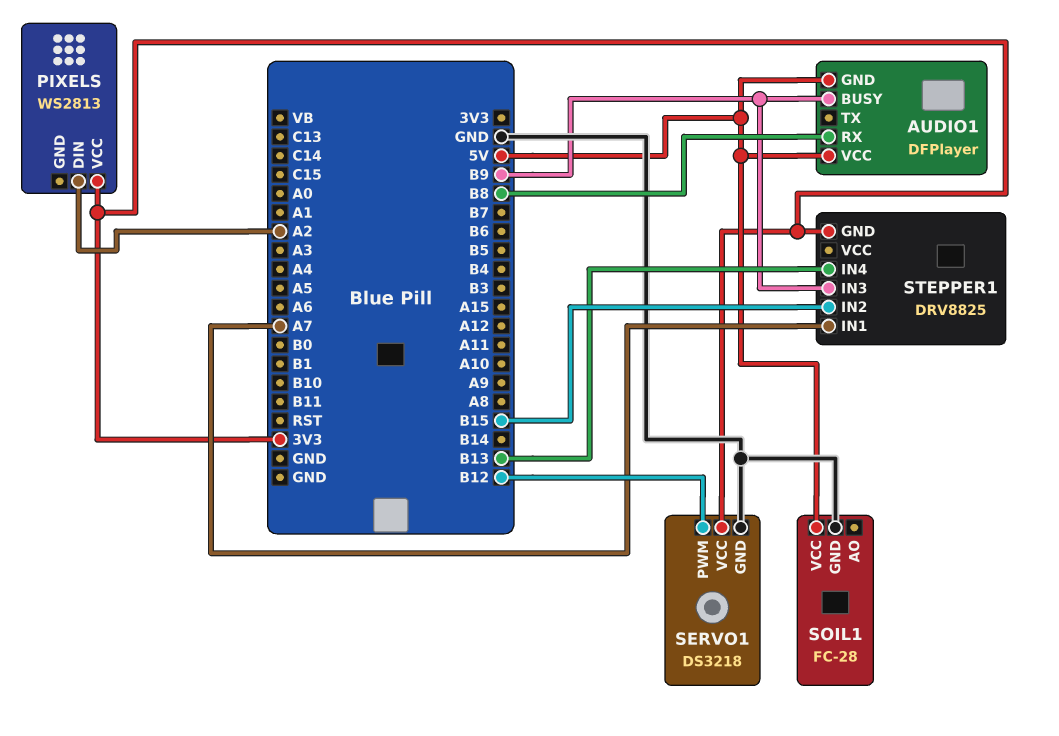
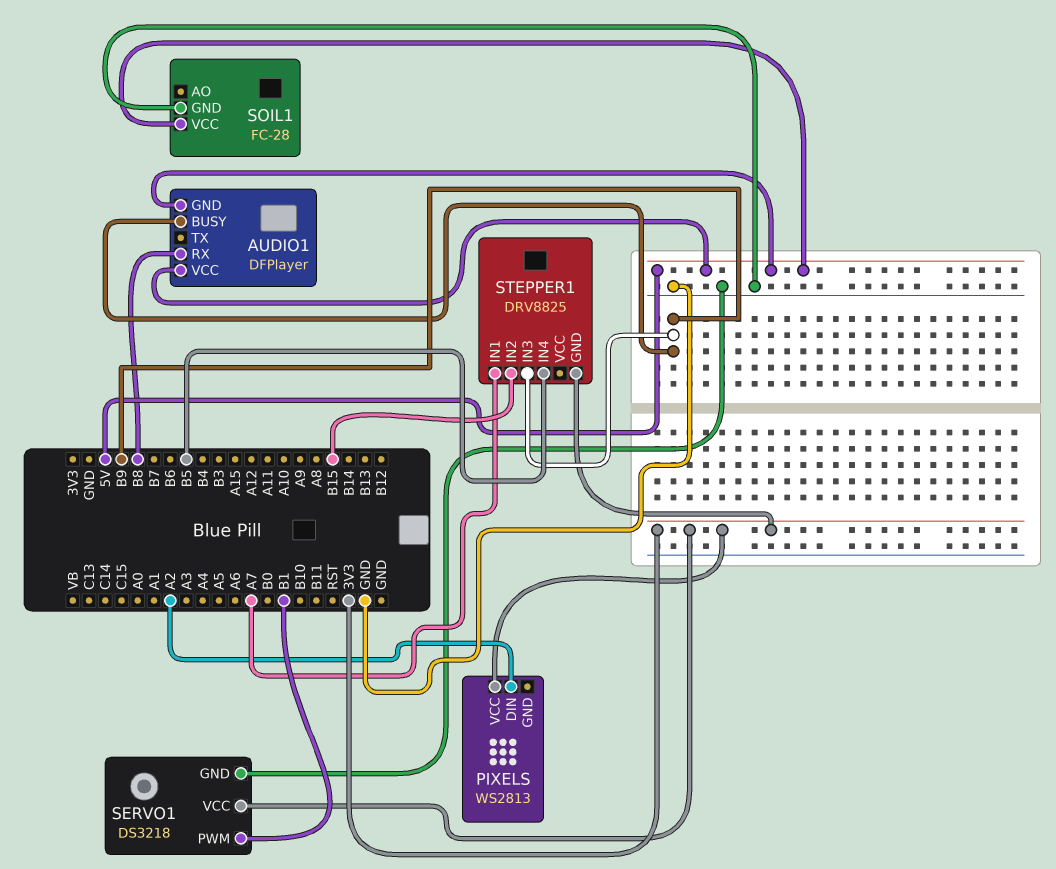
SERVO1 pin PWM: B12 -> B1
STEPPER1 pin IN4: B13 -> B5

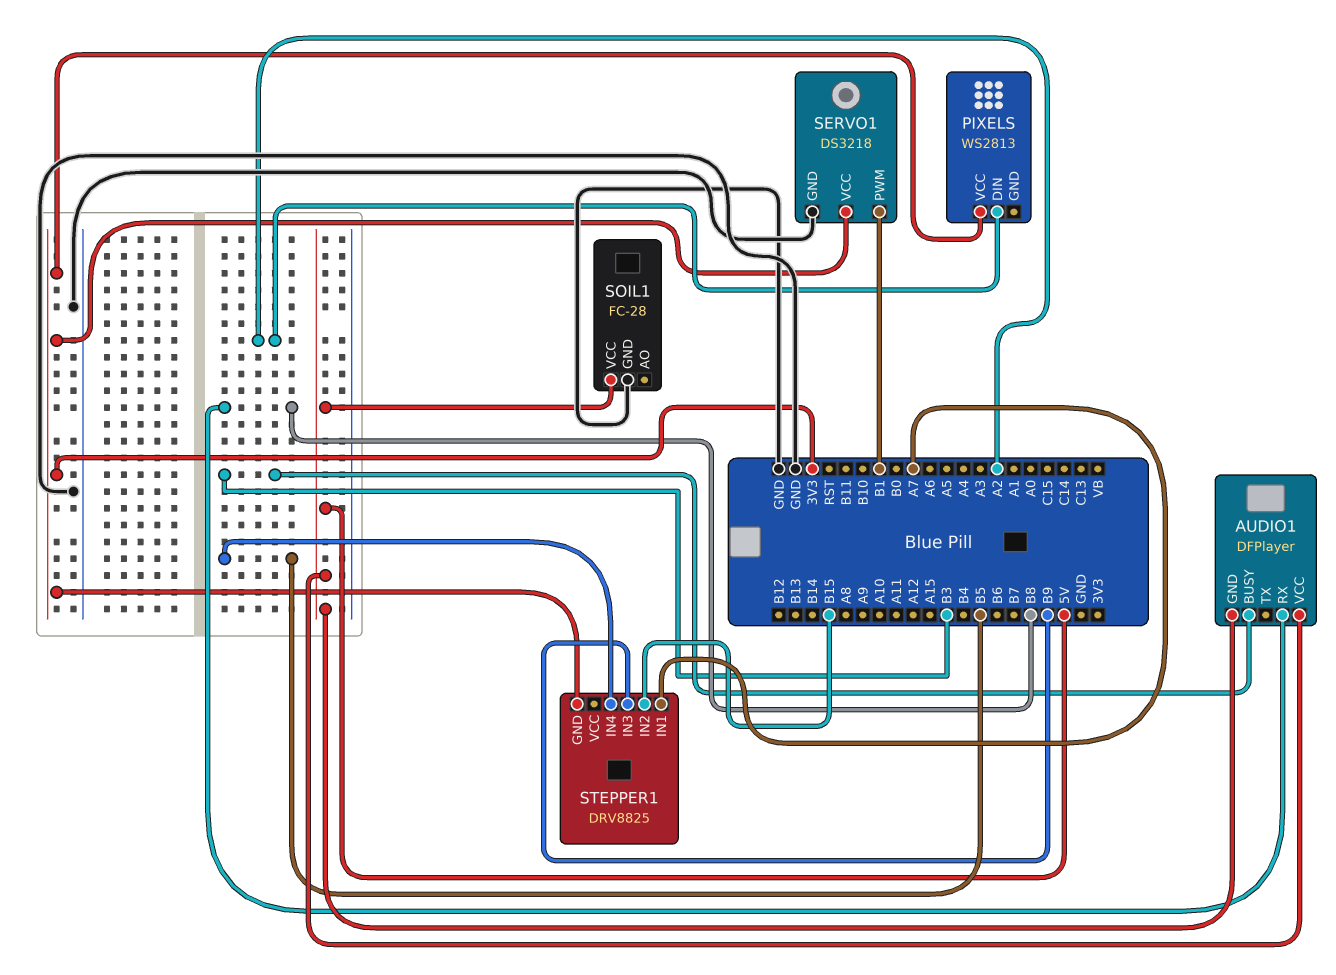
AUDIO1 pin BUSY: B9 -> B3

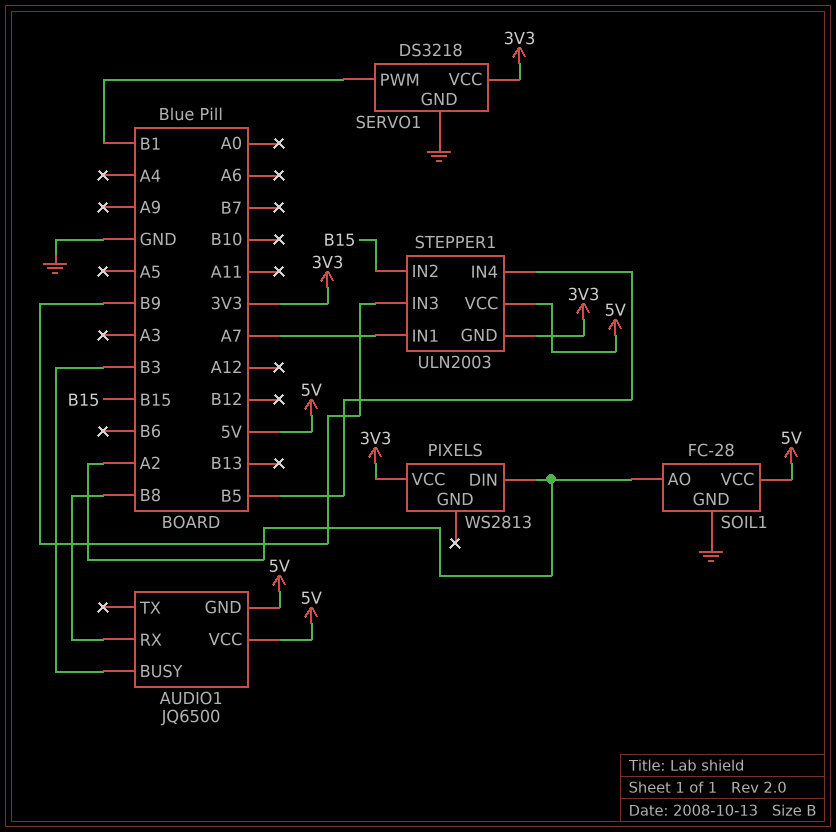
AUDIO1: DFPlayer -> JQ6500
SOIL1 pin AO: none -> A2
STEPPER1: DRV8825 -> ULN2003
STEPPER1 pin VCC: none -> 5V

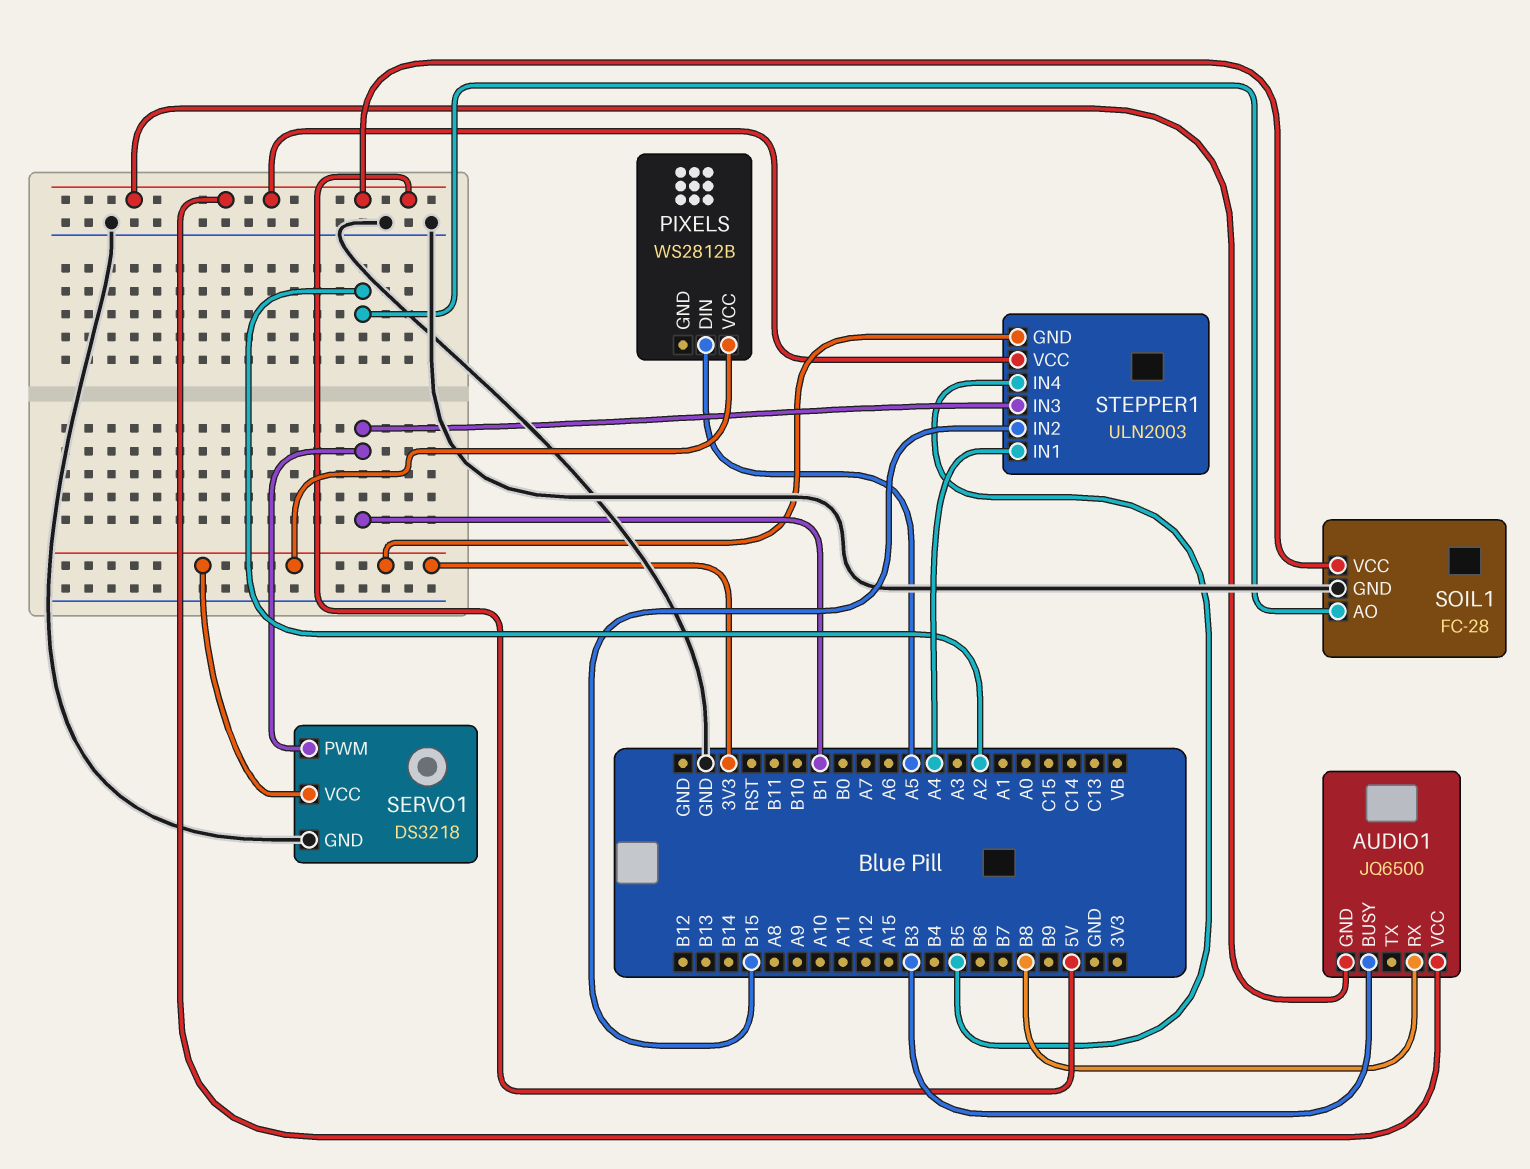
PIXELS: WS2813 -> WS2812B
PIXELS pin DIN: A2 -> A5
STEPPER1 pin IN1: A7 -> A4
STEPPER1 pin IN3: B9 -> B1

